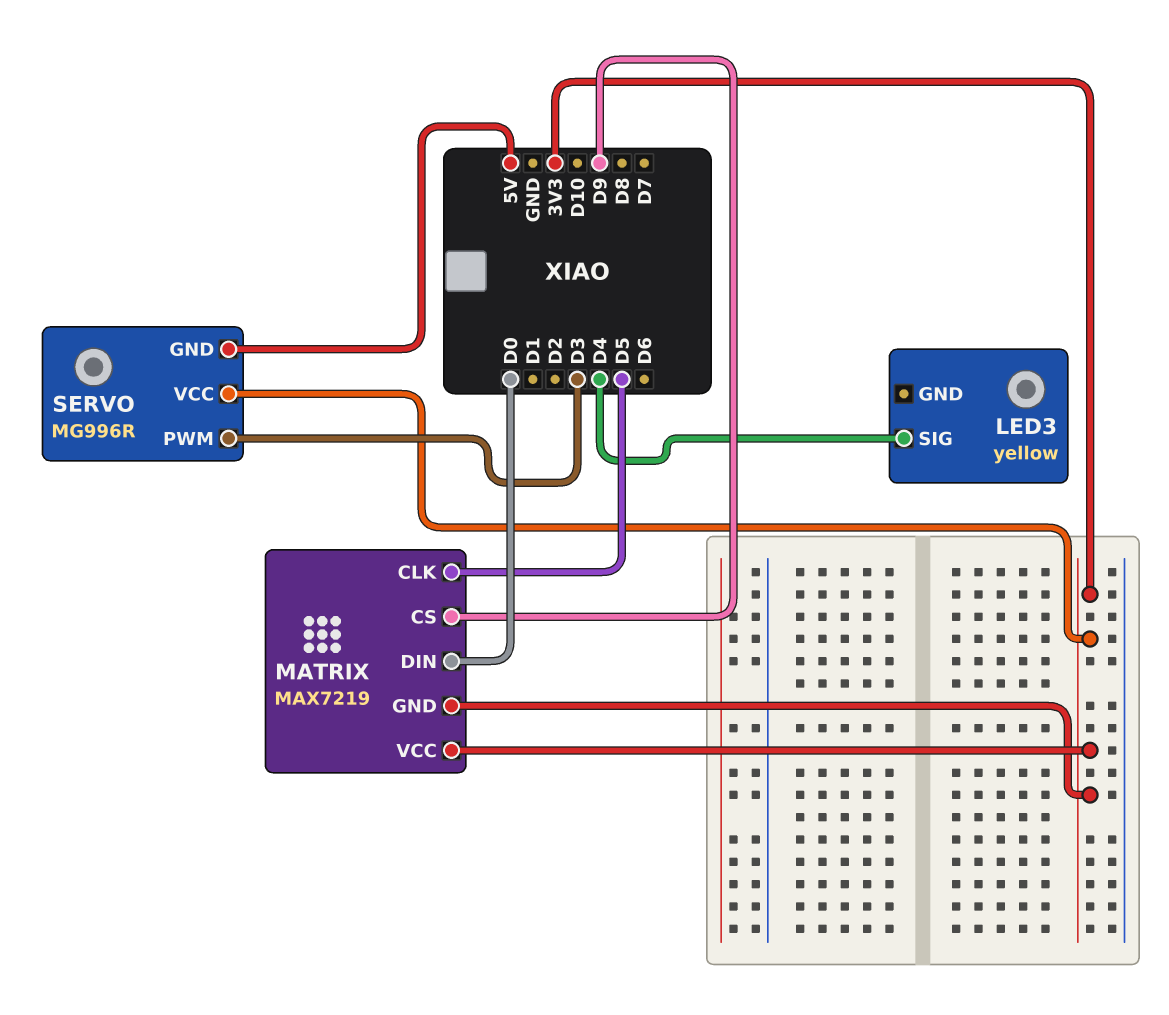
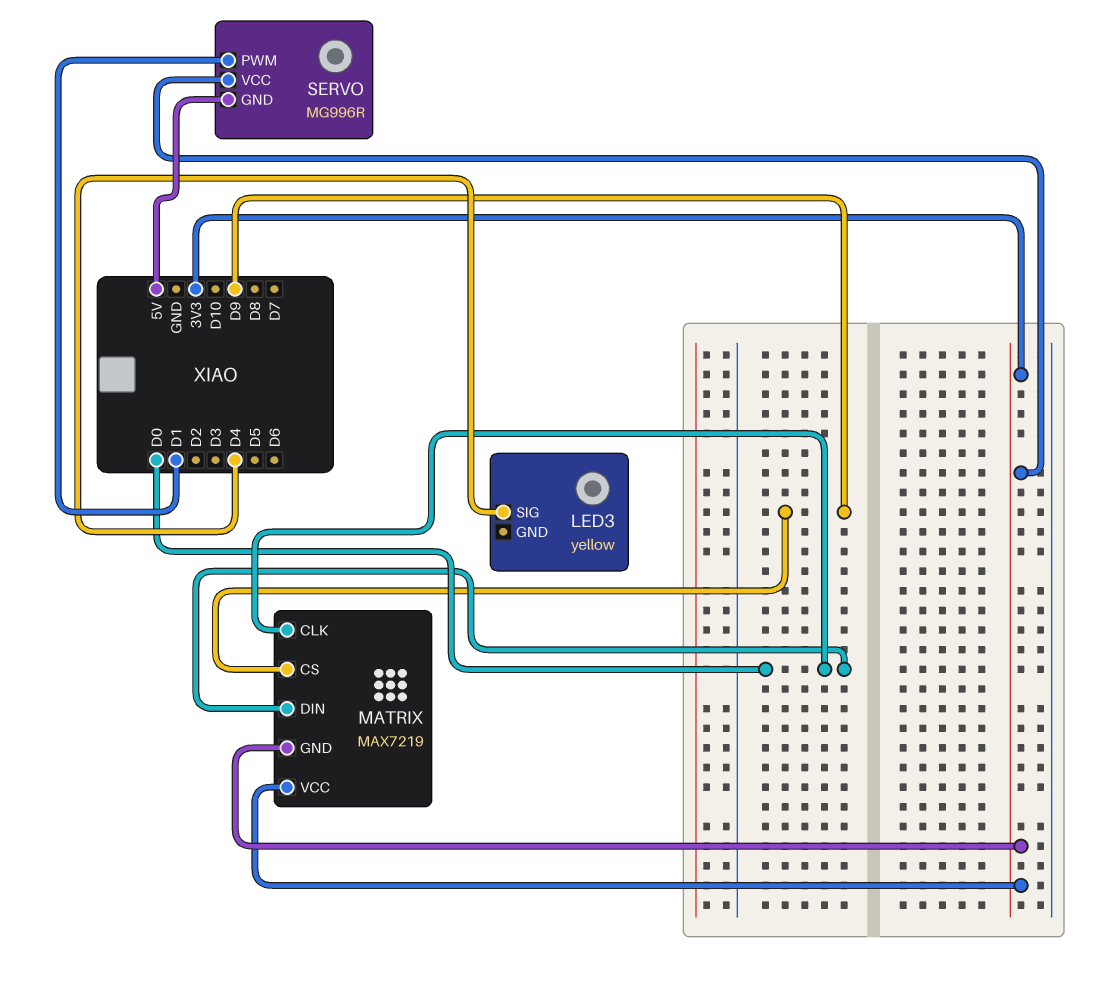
MATRIX pin CLK: D5 -> D0
SERVO pin PWM: D3 -> D1

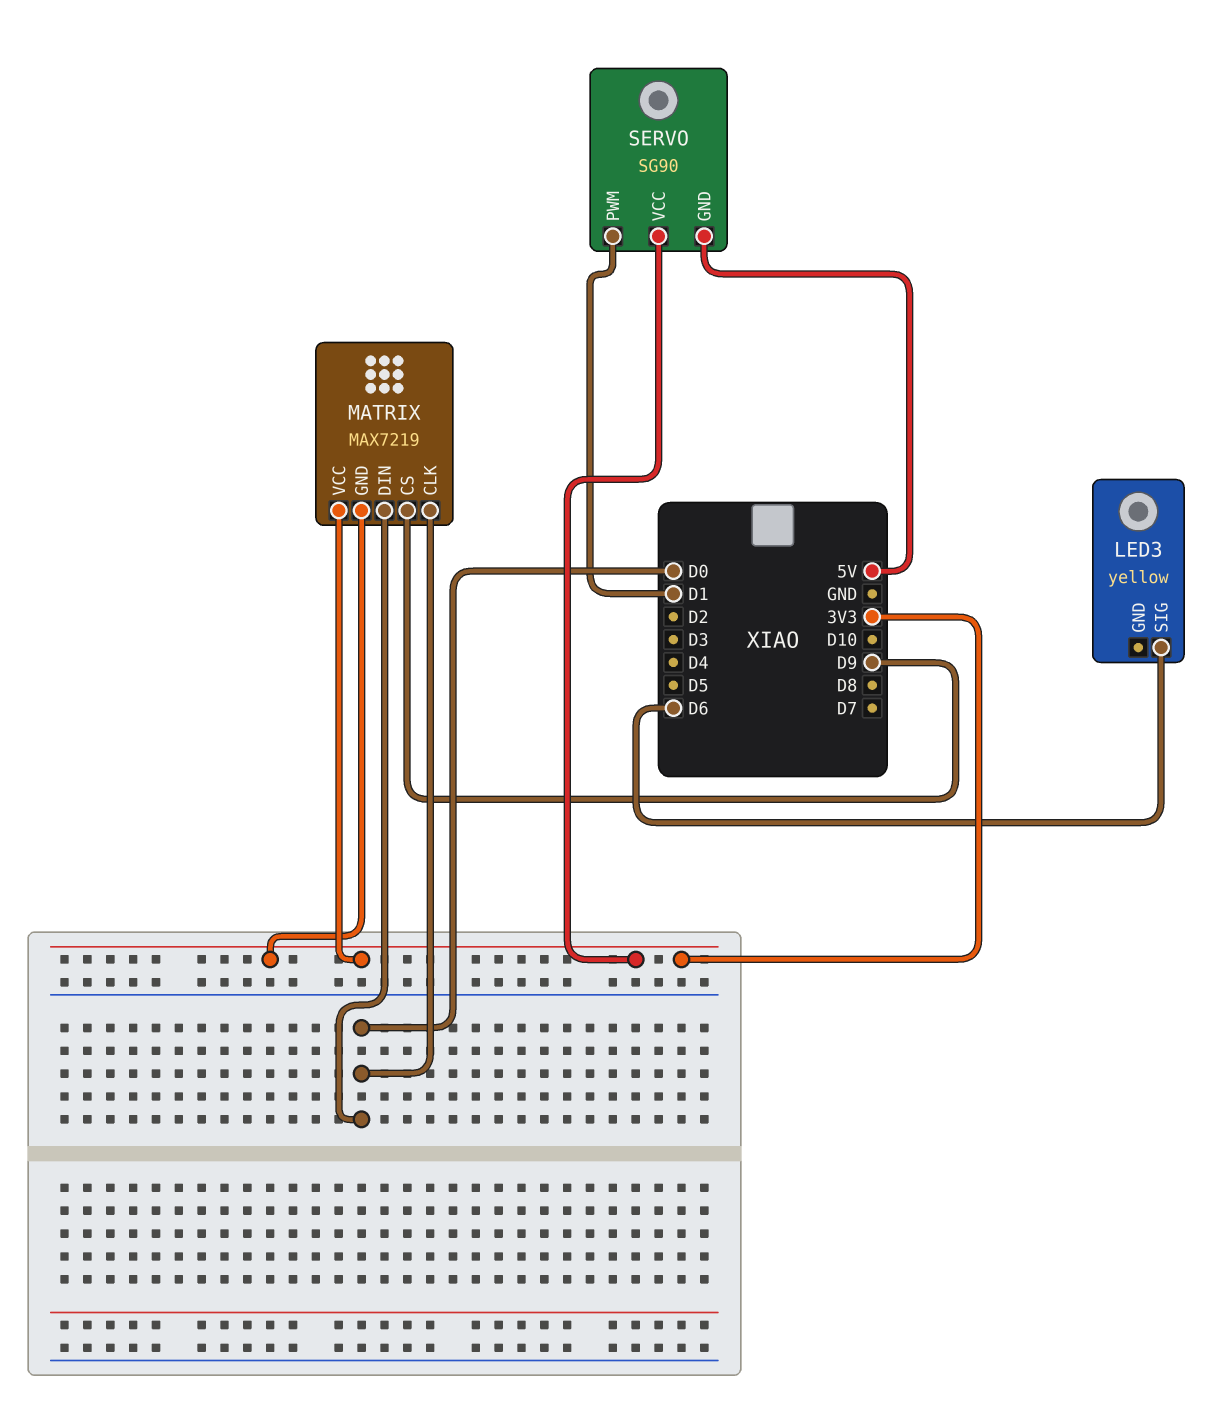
LED3 pin SIG: D4 -> D6
SERVO: MG996R -> SG90

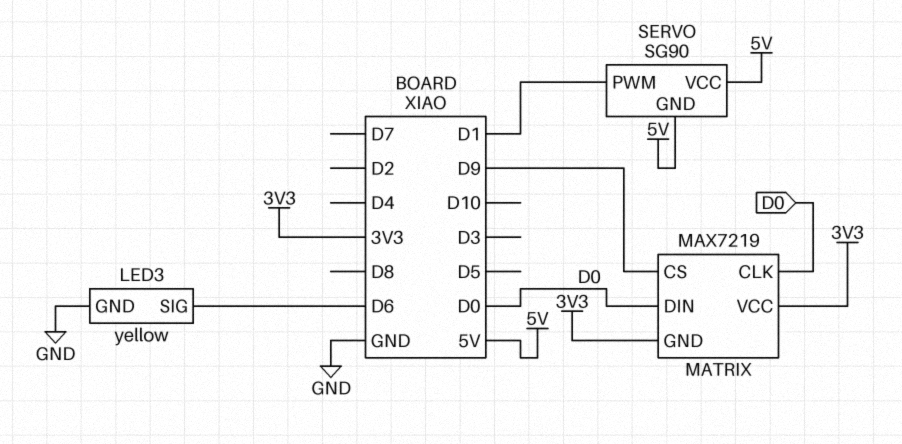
LED3 pin GND: none -> GND
SERVO pin VCC: 3V3 -> 5V

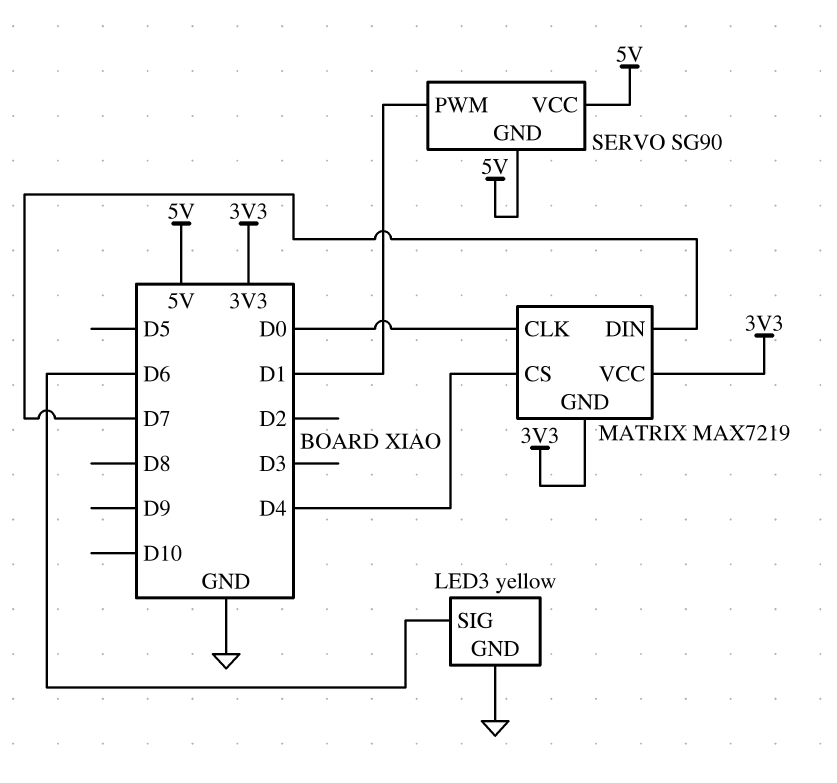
MATRIX pin CS: D9 -> D4
MATRIX pin DIN: D0 -> D7

